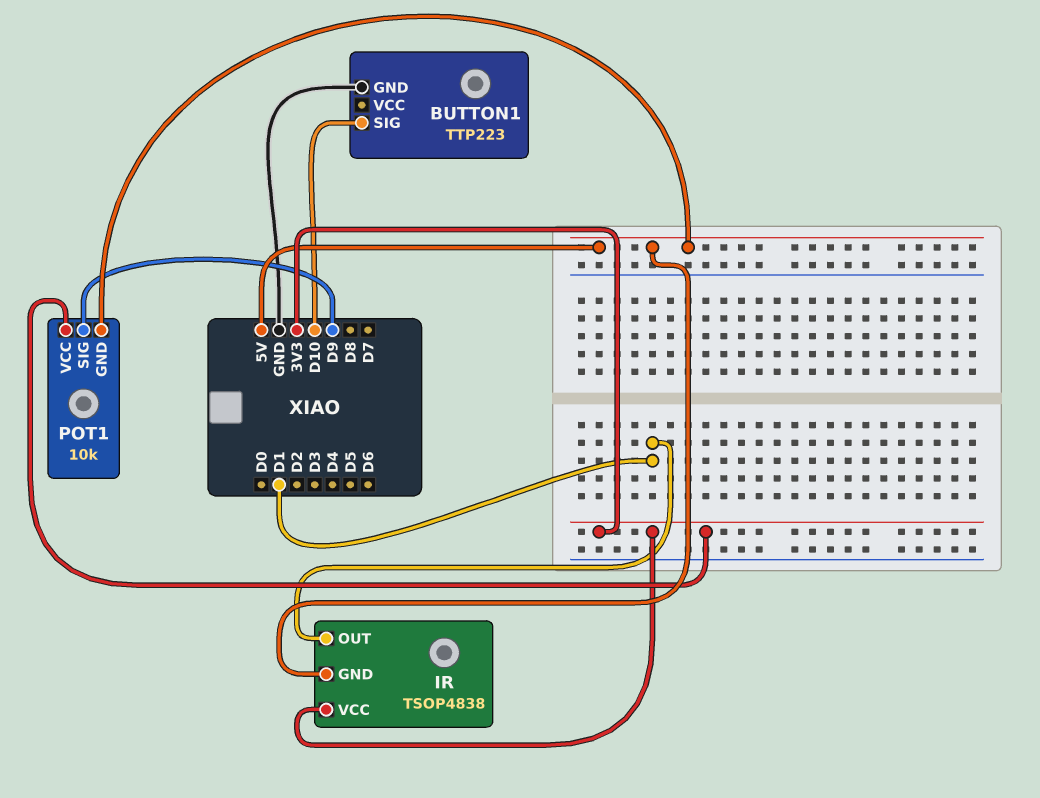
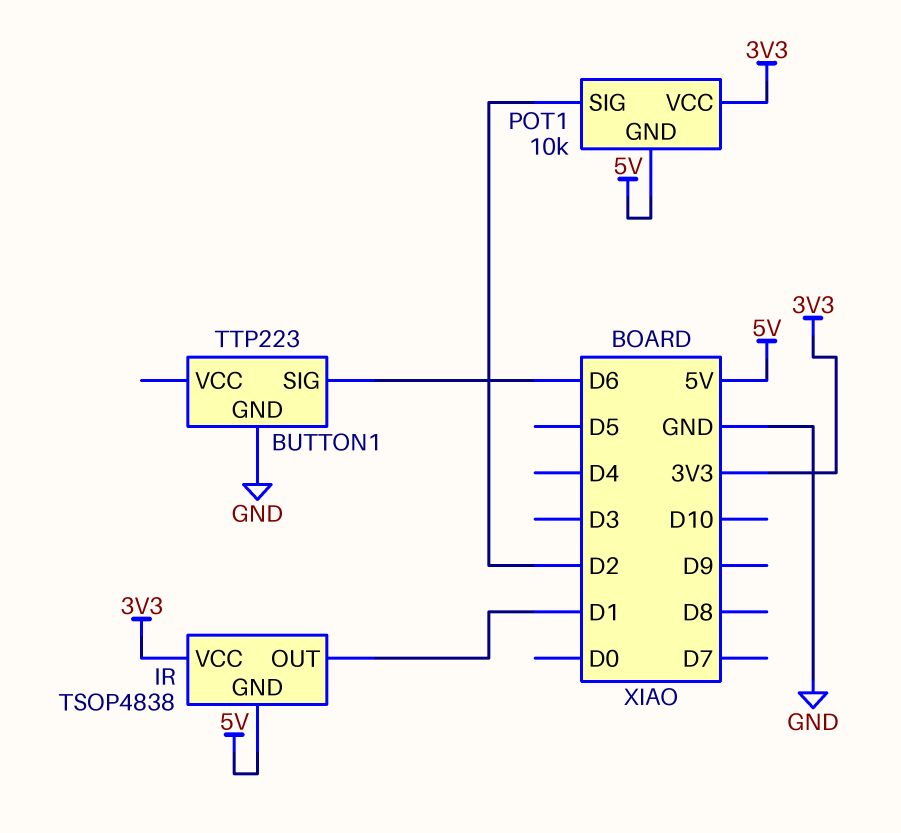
BUTTON1 pin SIG: D10 -> D6
POT1 pin SIG: D9 -> D2

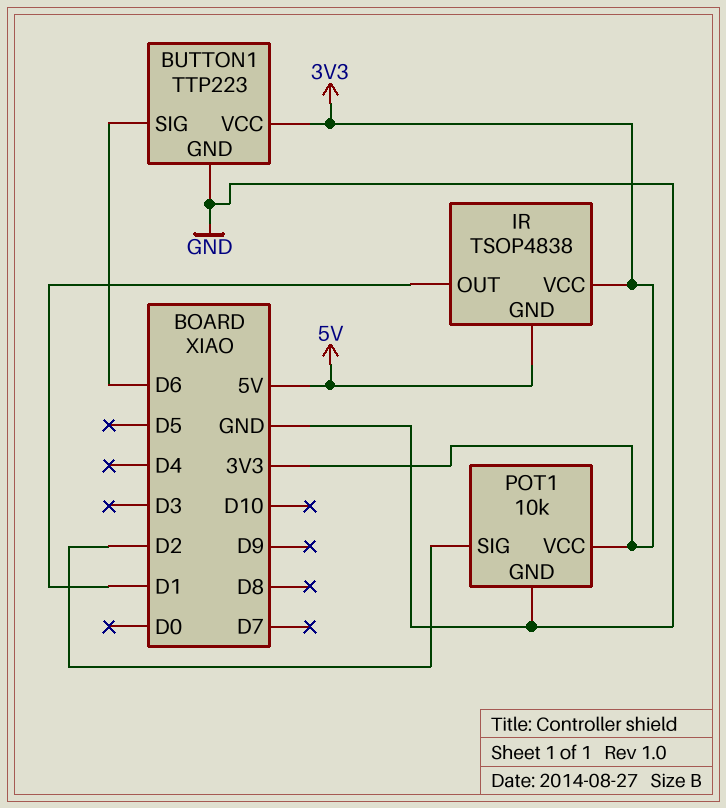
BUTTON1 pin VCC: none -> 3V3
POT1 pin GND: 5V -> GND

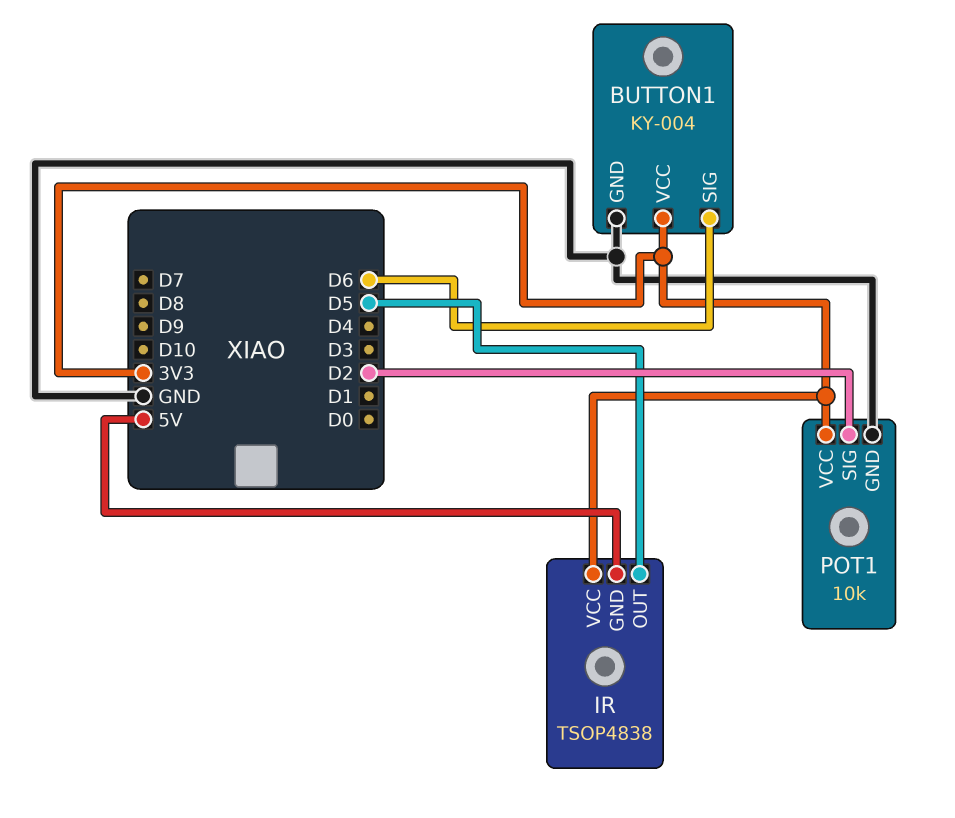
BUTTON1: TTP223 -> KY-004
IR pin OUT: D1 -> D5

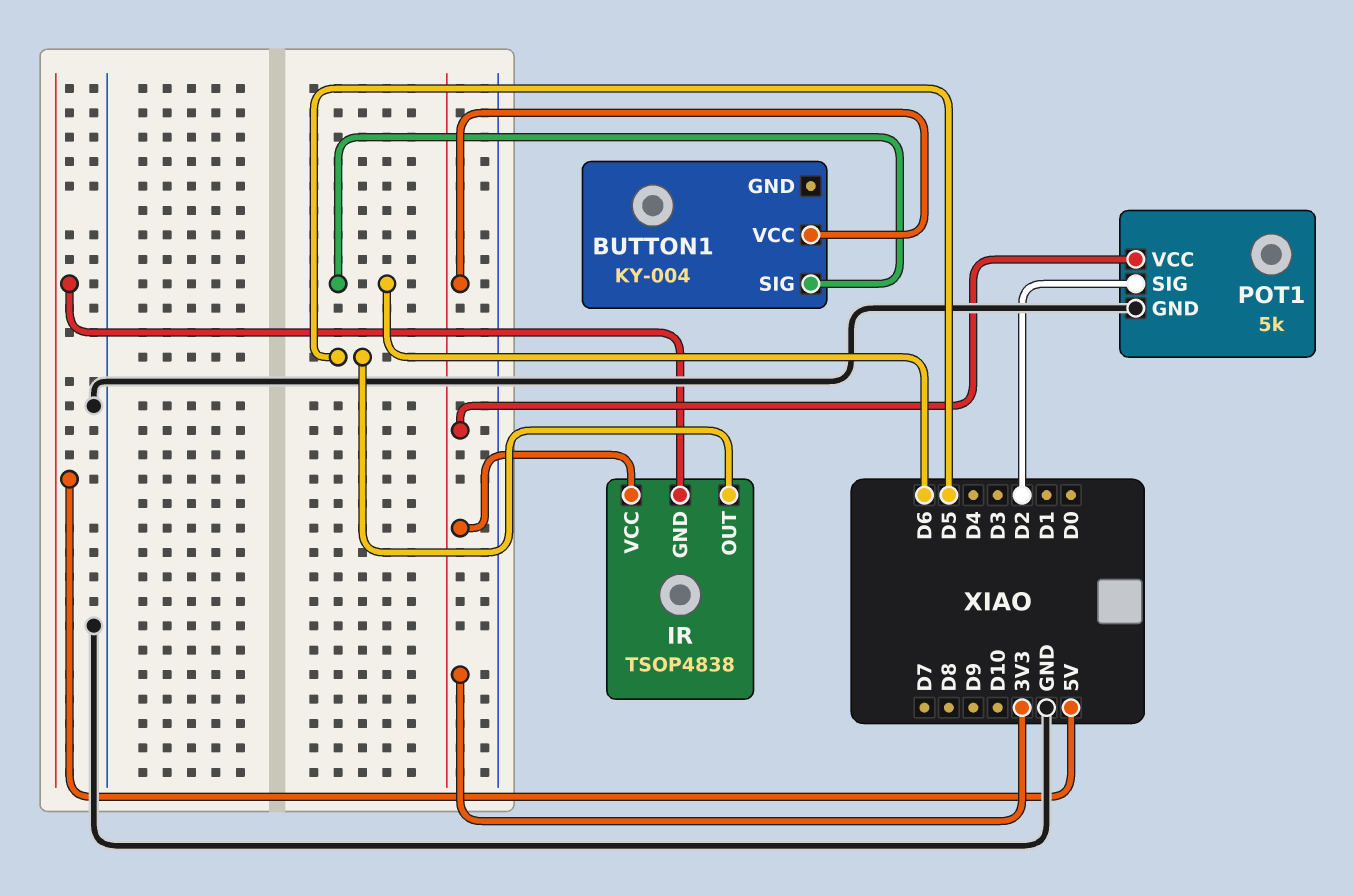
BUTTON1 pin GND: GND -> none
POT1: 10k -> 5k

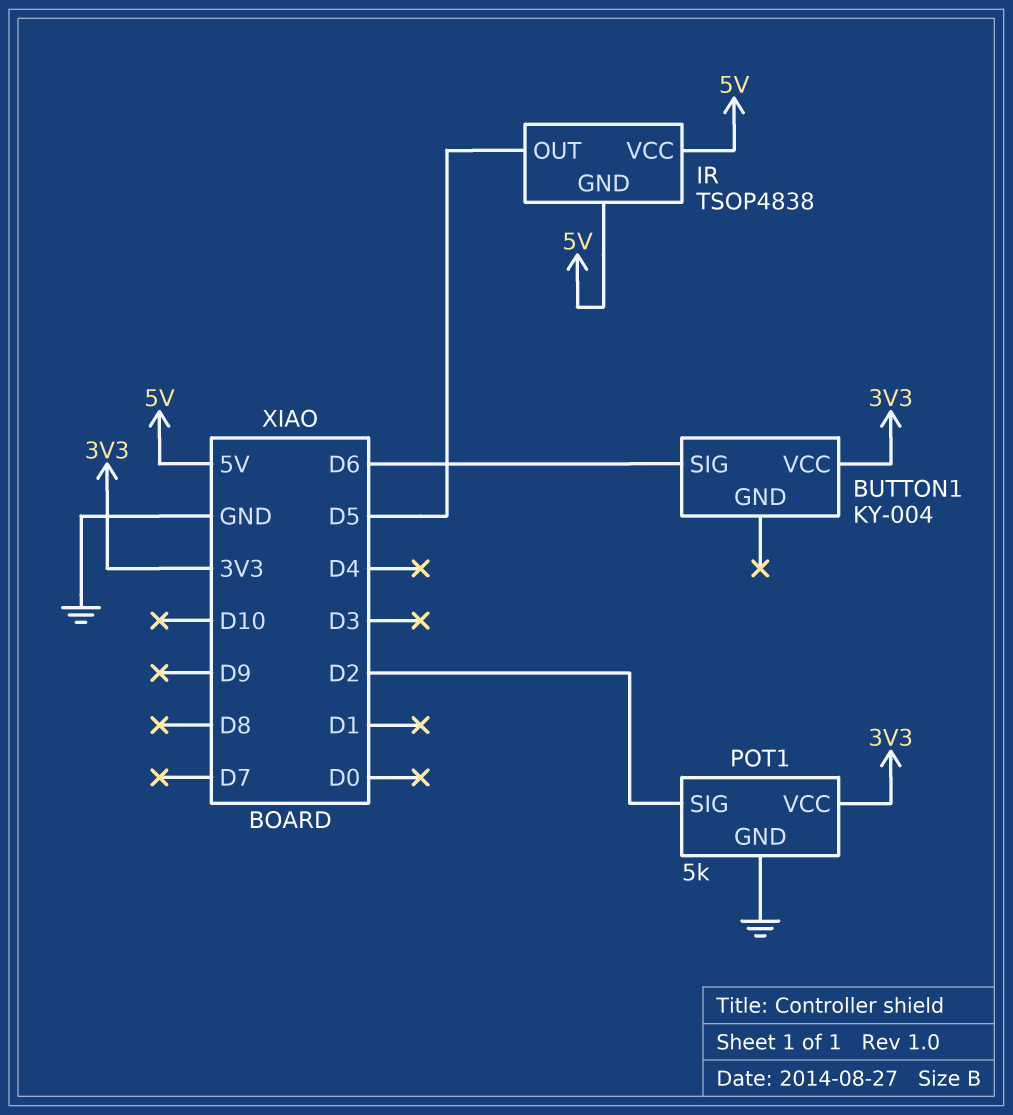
IR pin VCC: 3V3 -> 5V

